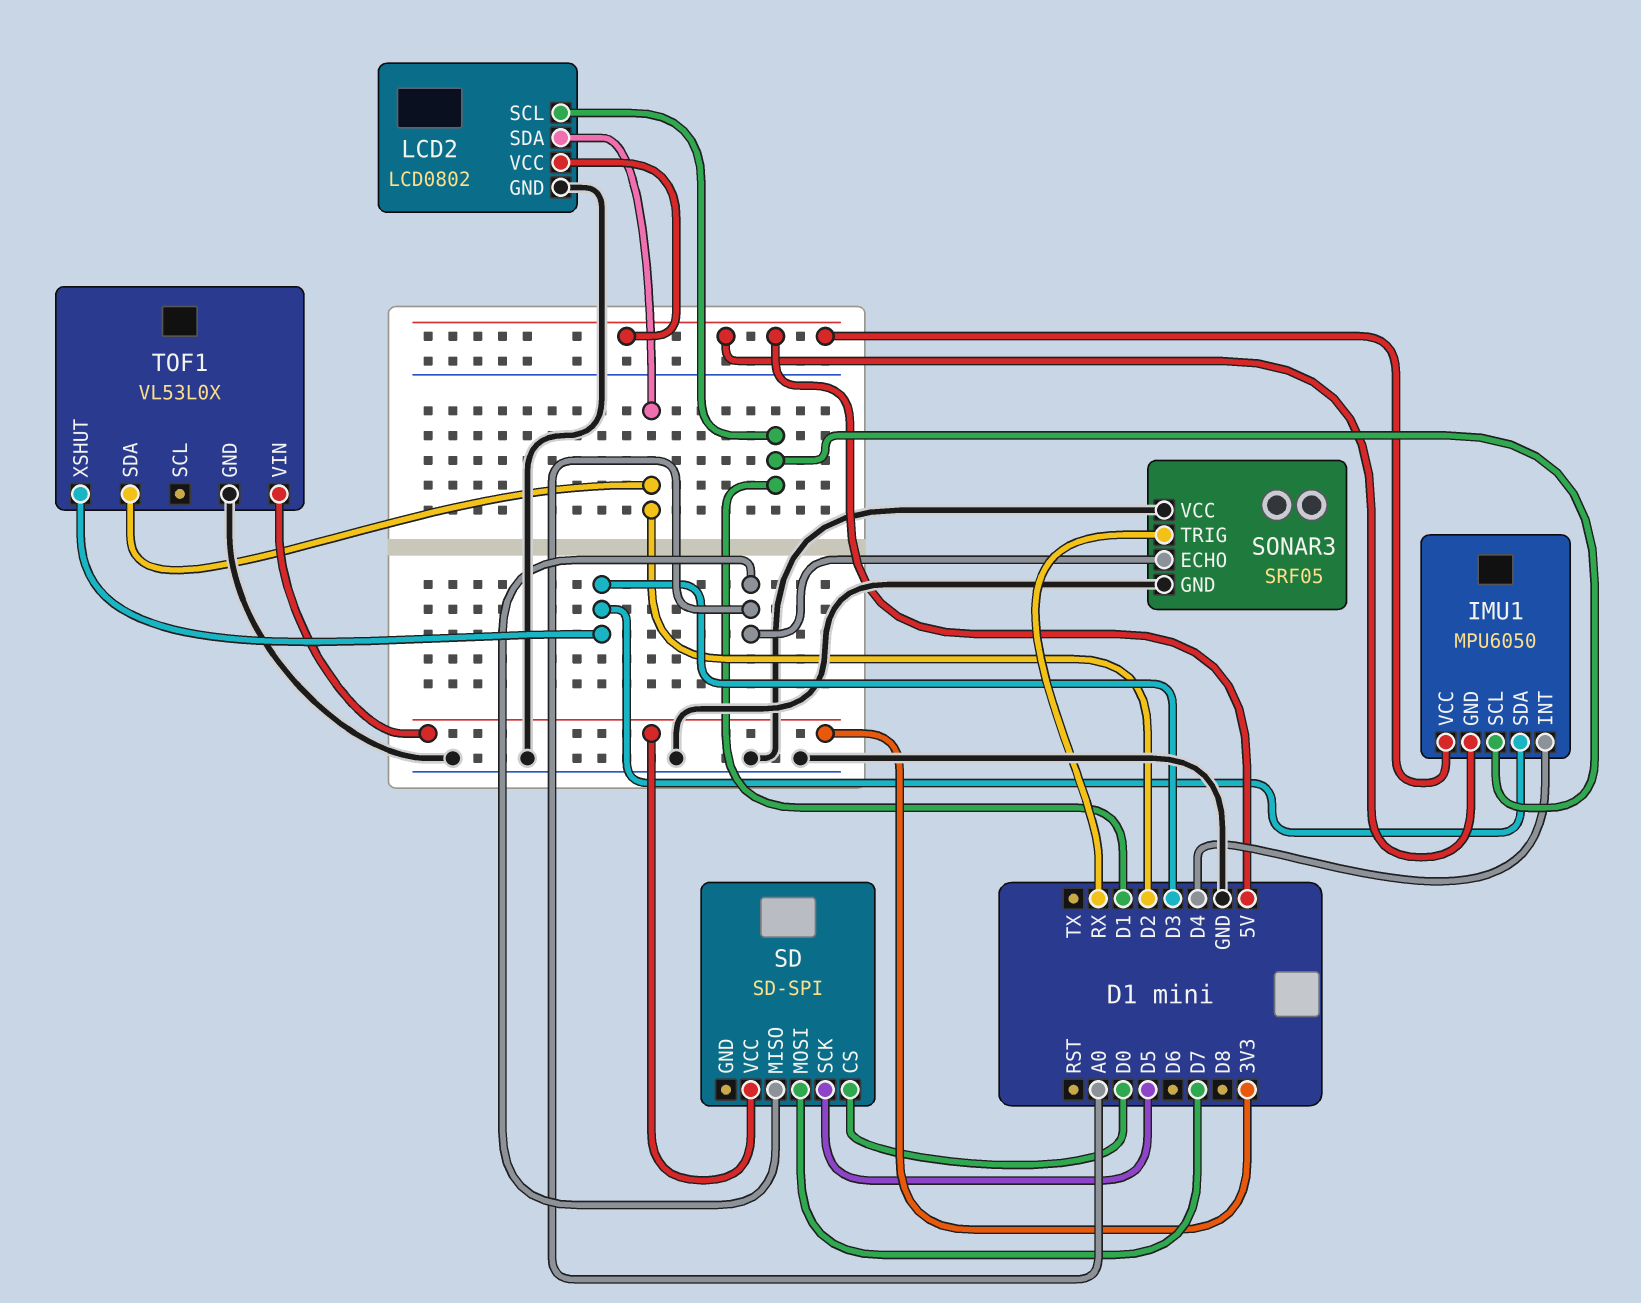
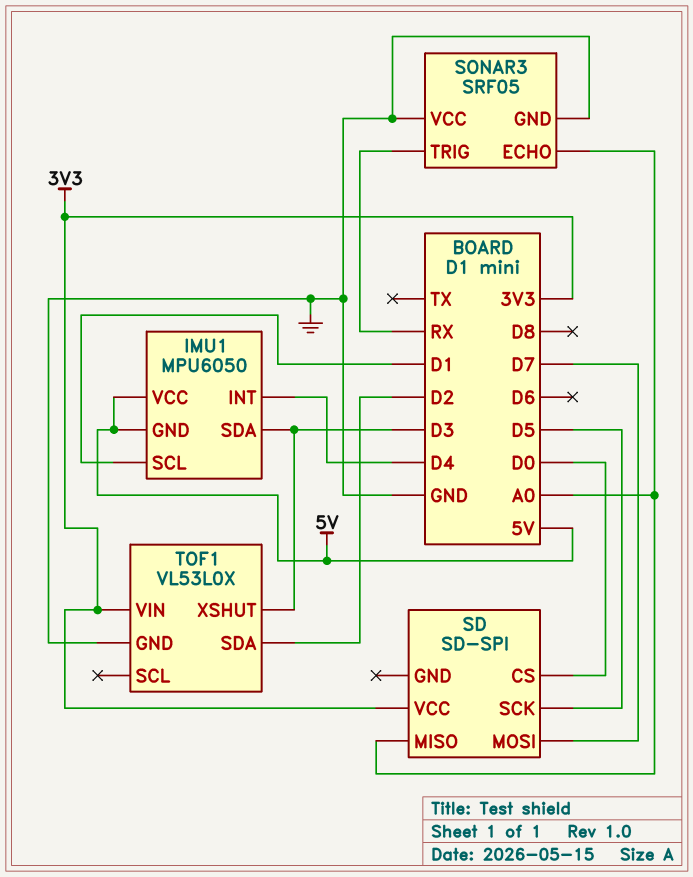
LCD2: LCD0802 -> none
LCD2 pin GND: GND -> none
LCD2 pin SCL: D1 -> none
LCD2 pin SDA: D2 -> none
LCD2 pin VCC: 5V -> none

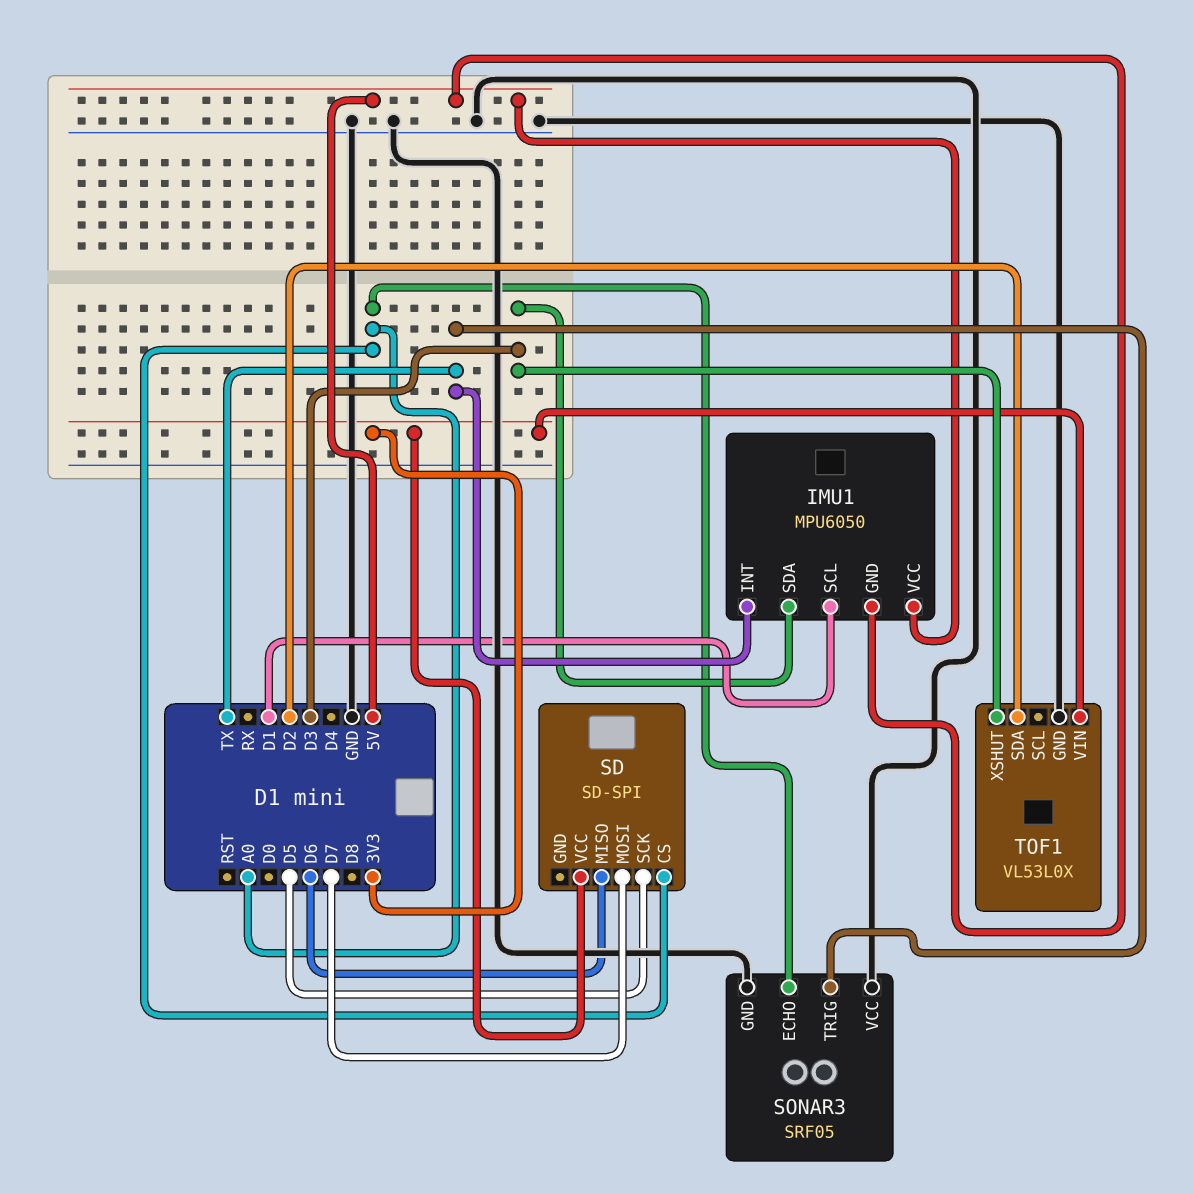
IMU1 pin INT: D4 -> TX
SD pin CS: D0 -> A0
SD pin MISO: A0 -> D6
SONAR3 pin TRIG: RX -> TX

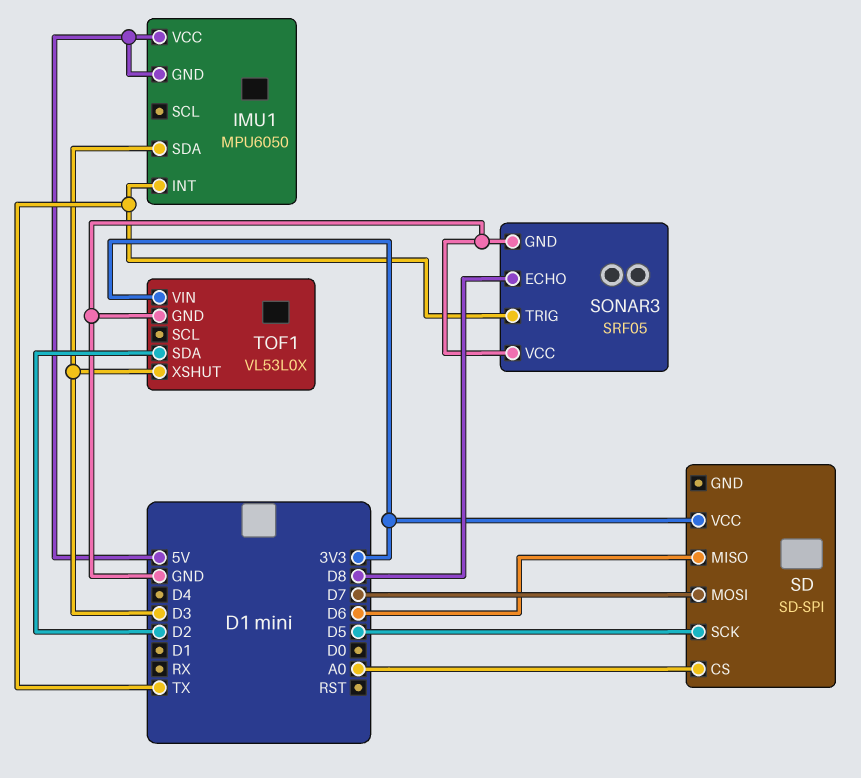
IMU1 pin SCL: D1 -> none
SONAR3 pin ECHO: A0 -> D8

